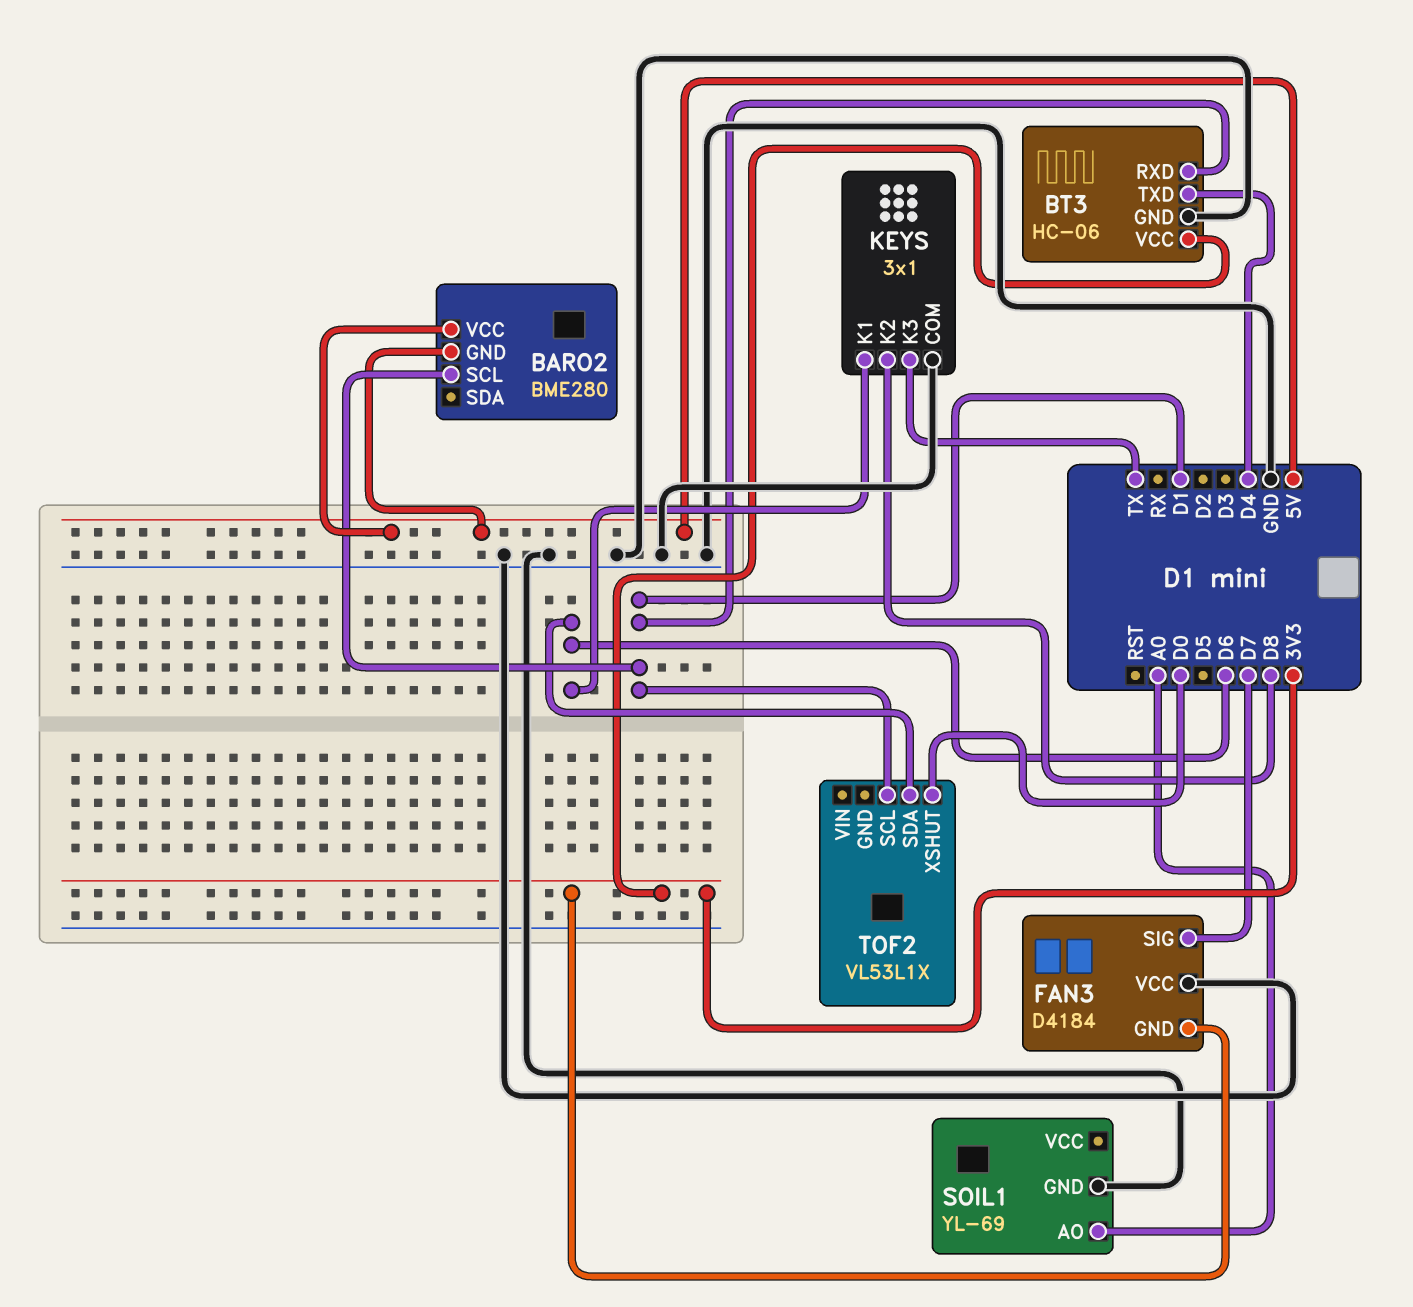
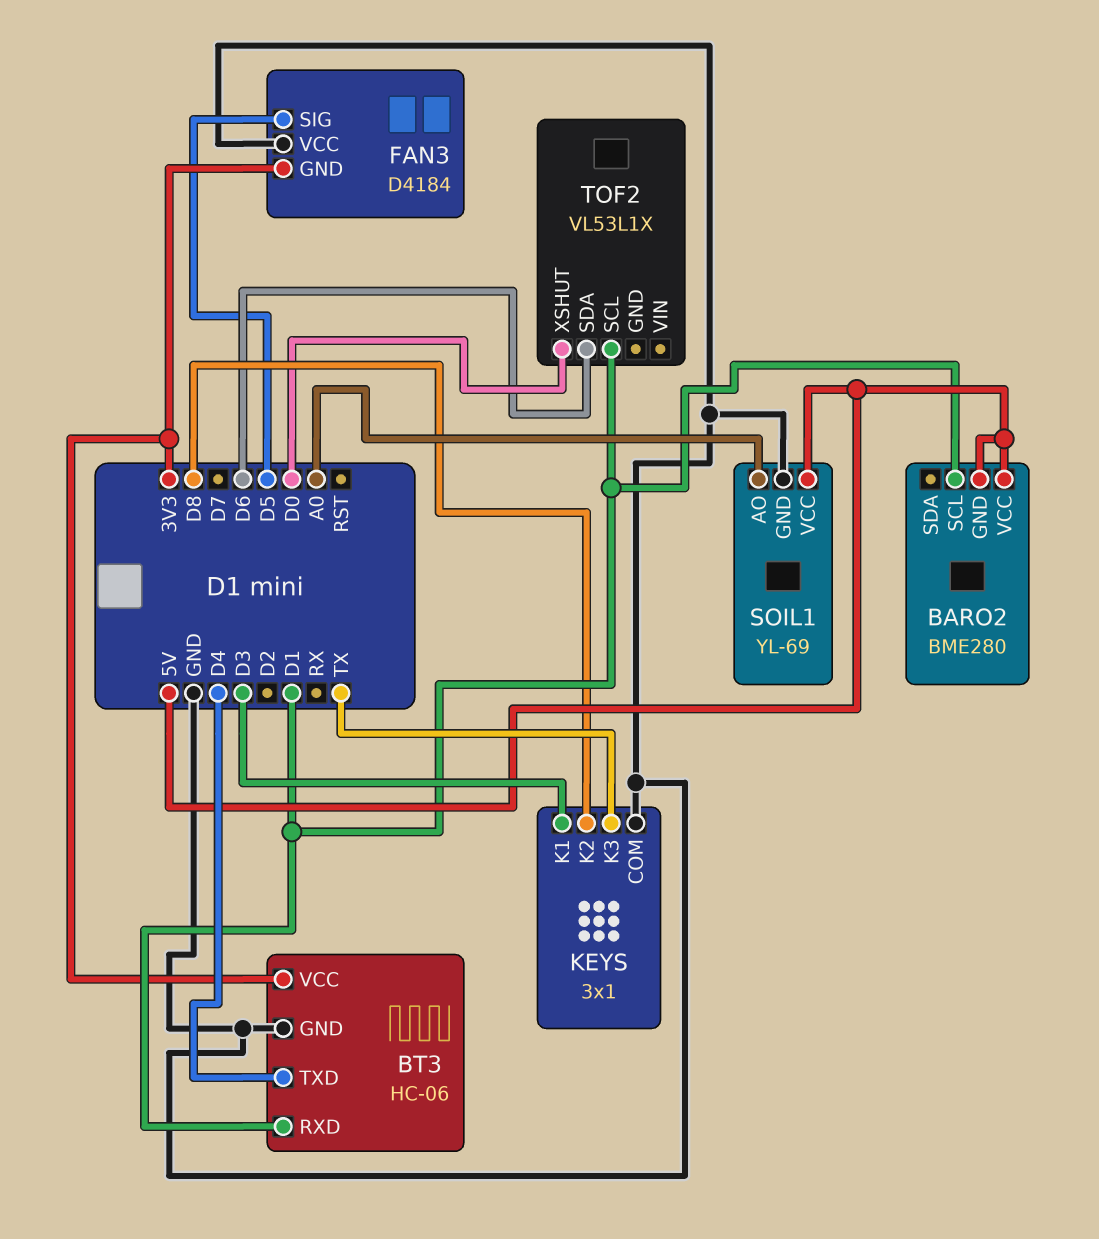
FAN3 pin SIG: D7 -> D5
KEYS pin K1: D6 -> D3
SOIL1 pin VCC: none -> 5V

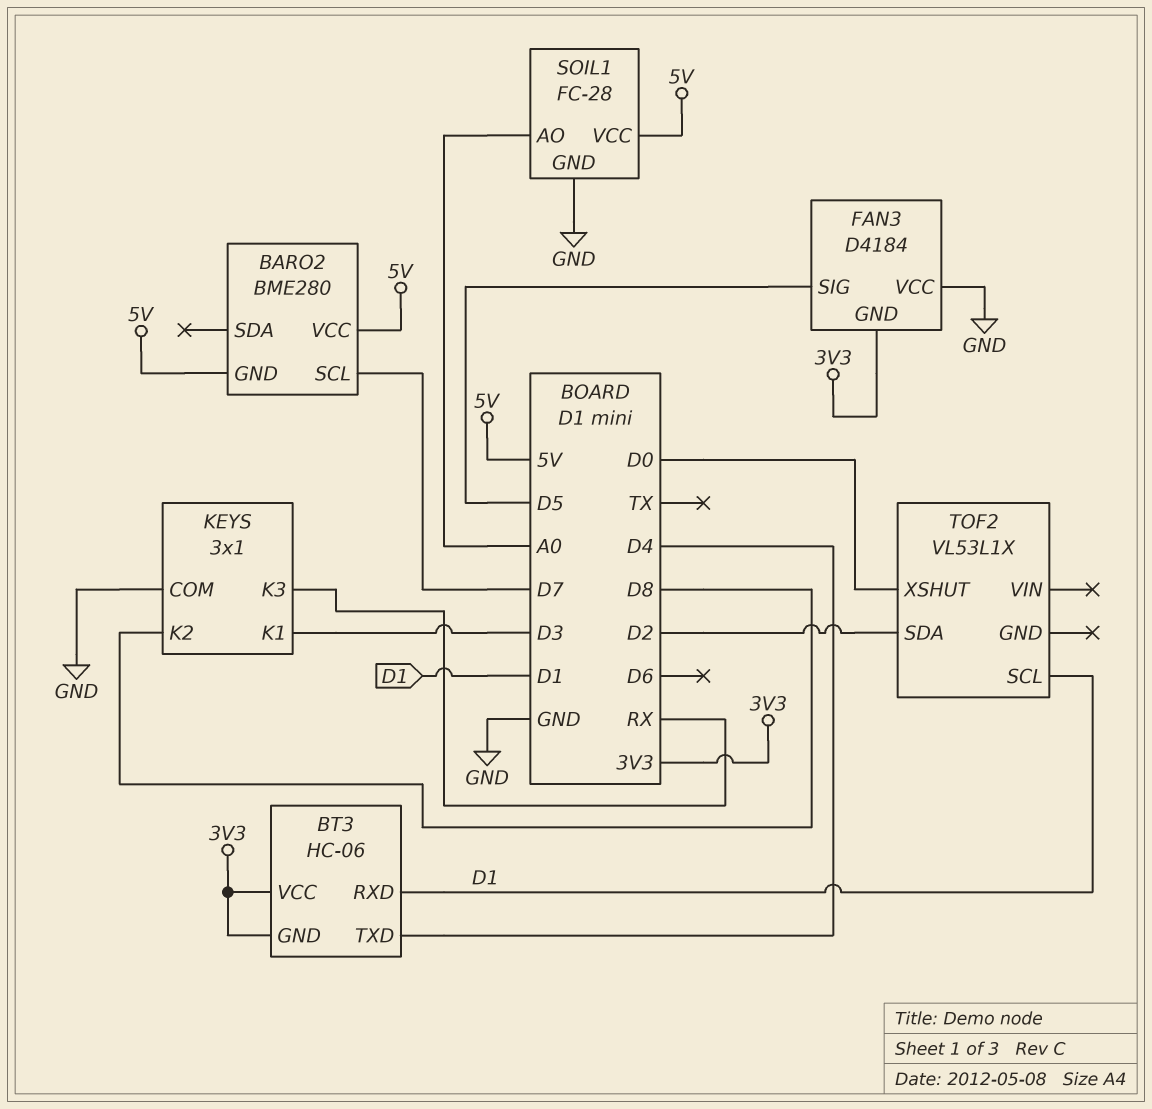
BARO2 pin SCL: D1 -> D7
BT3 pin GND: GND -> 3V3
KEYS pin K3: TX -> RX
SOIL1: YL-69 -> FC-28
TOF2 pin SDA: D6 -> D2

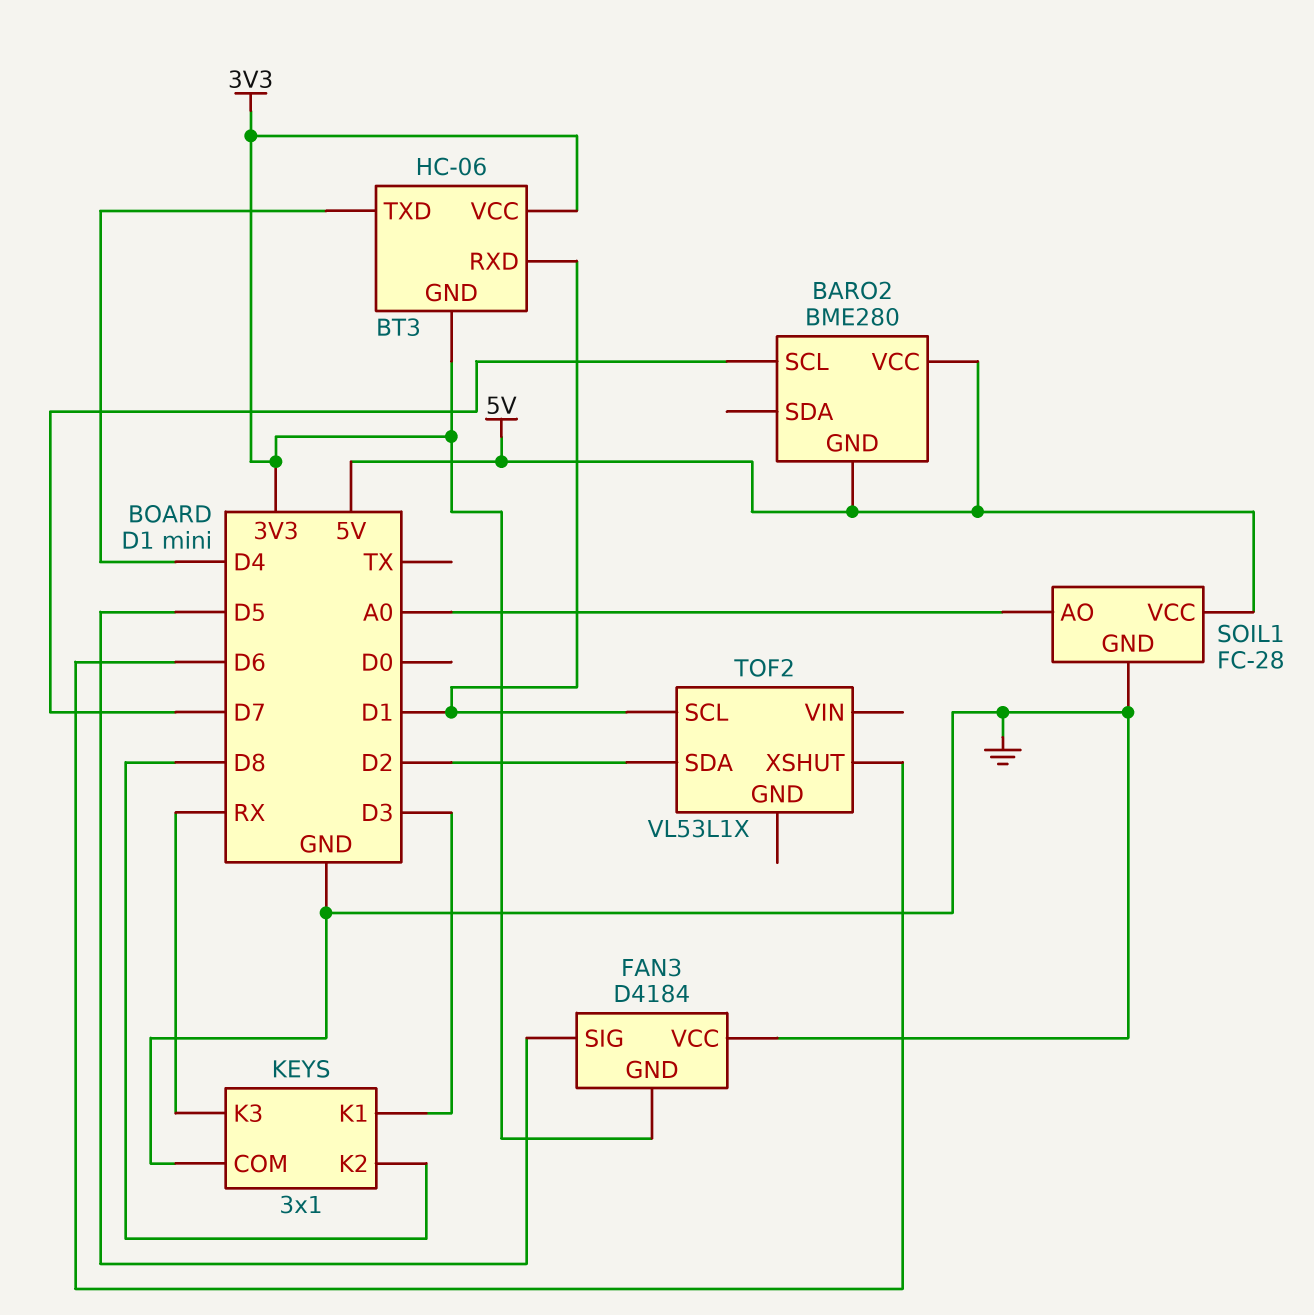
TOF2 pin XSHUT: D0 -> D6

